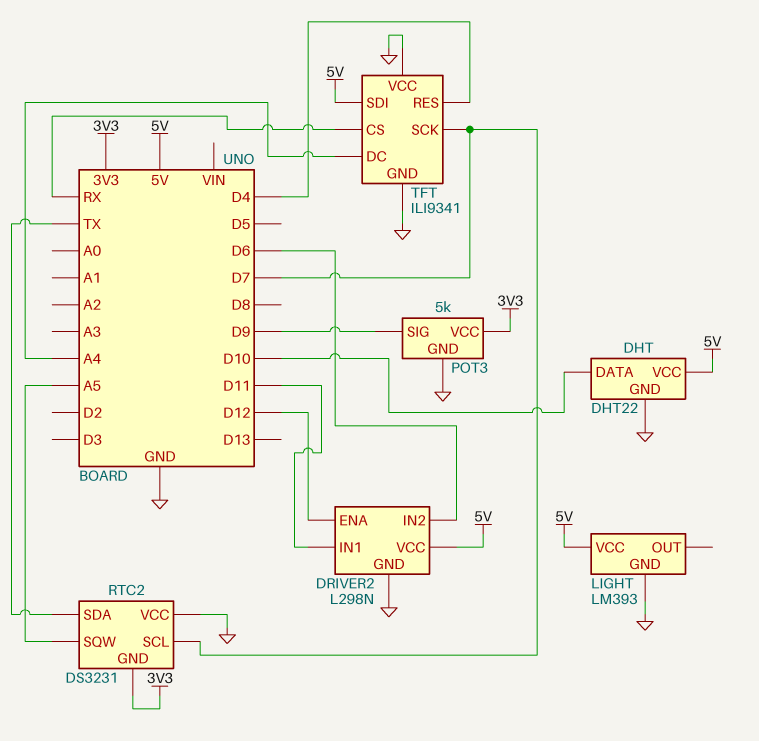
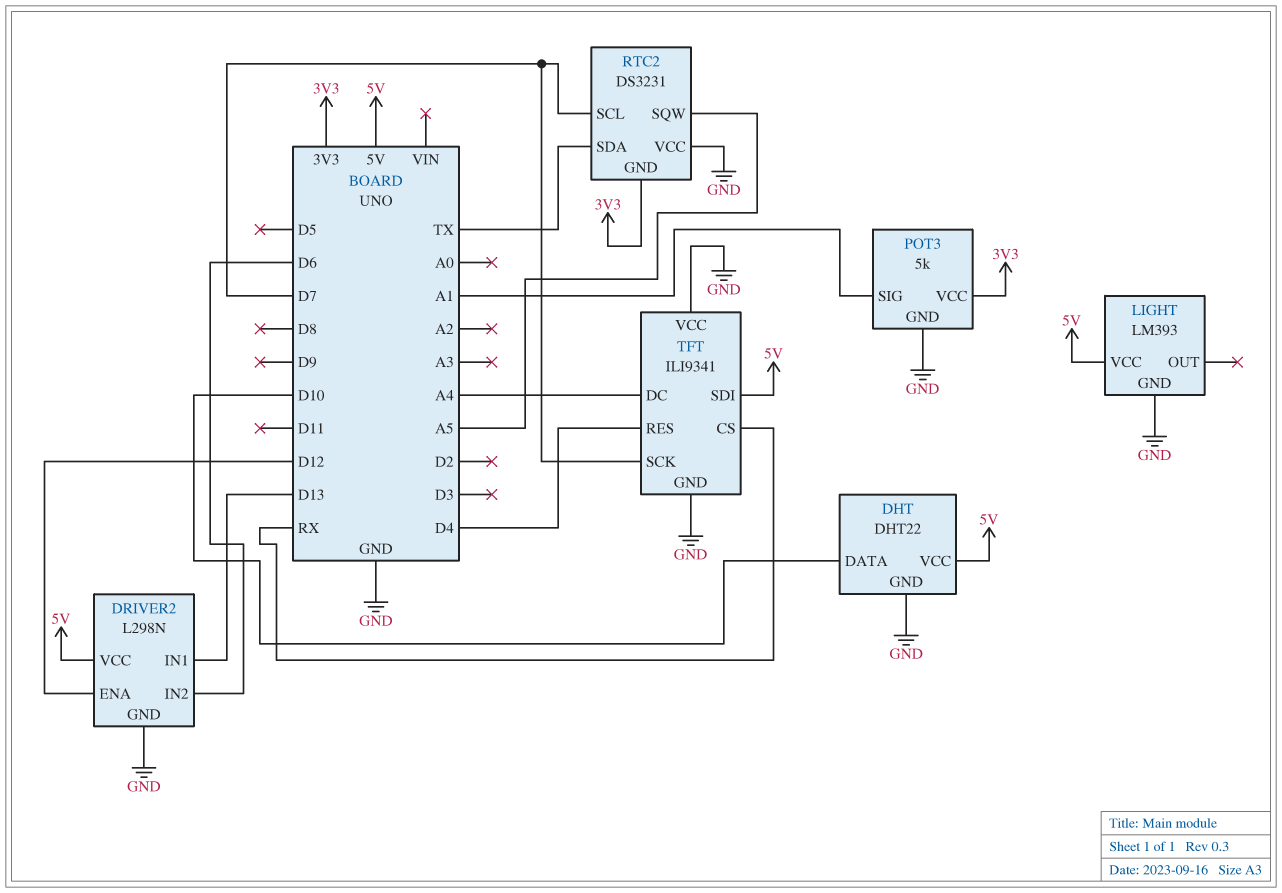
DRIVER2 pin IN1: D11 -> D13
POT3 pin SIG: D9 -> A1

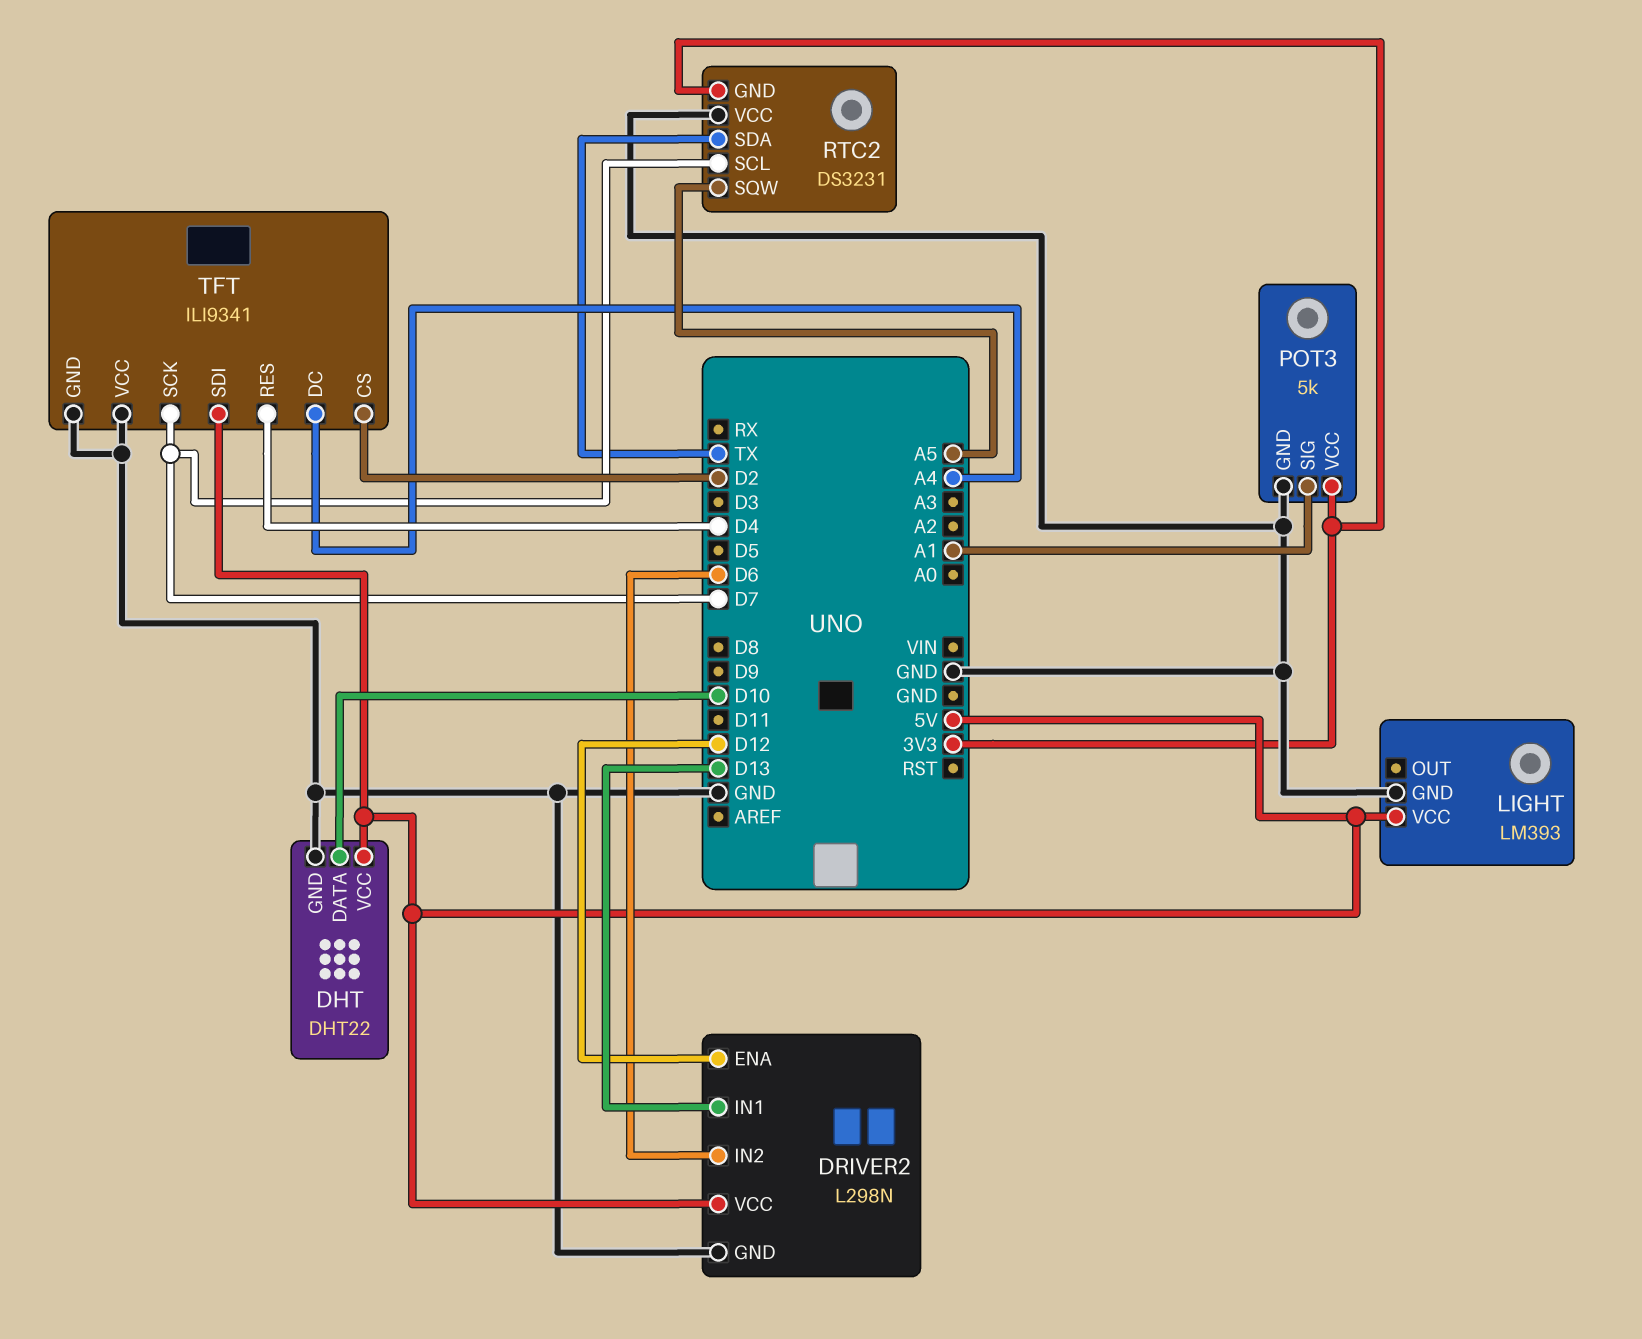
TFT pin CS: RX -> D2

